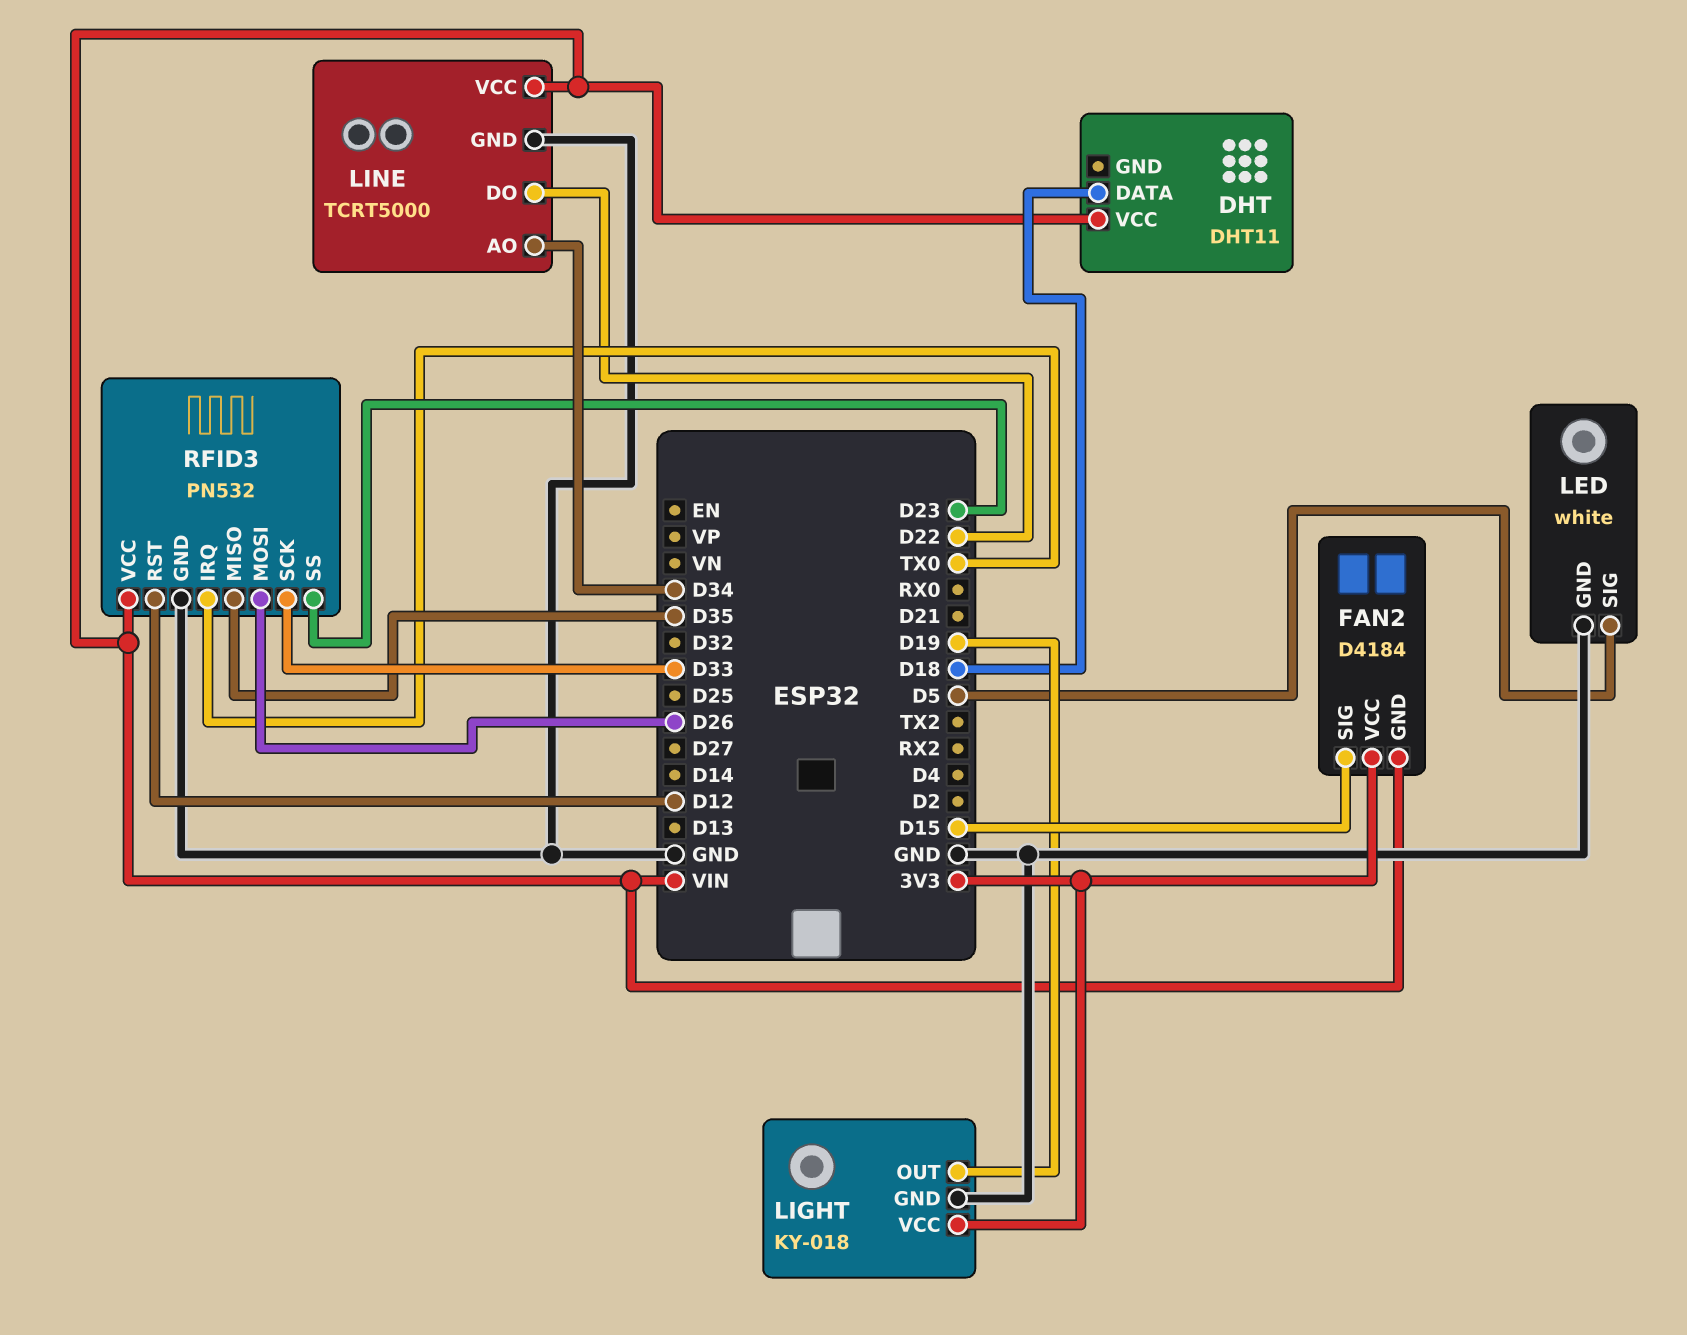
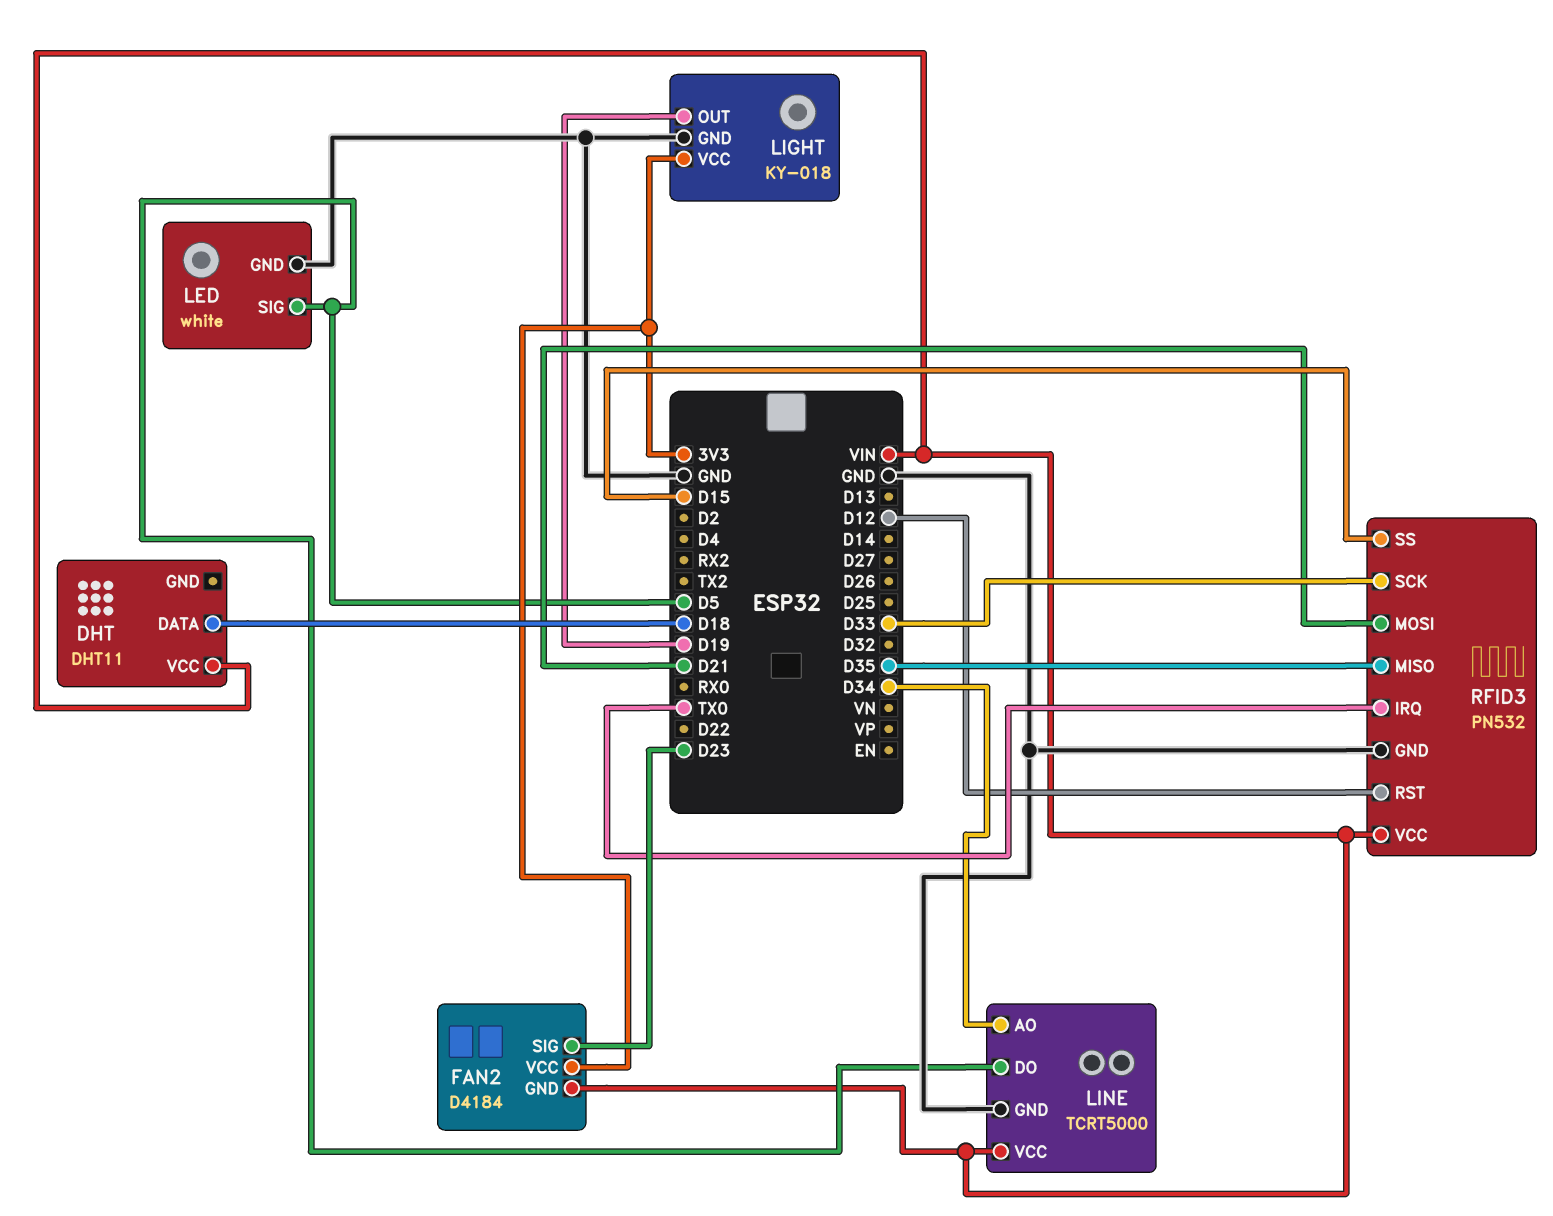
FAN2 pin SIG: D15 -> D23
LINE pin DO: D22 -> D5
RFID3 pin MOSI: D26 -> D21
RFID3 pin SS: D23 -> D15

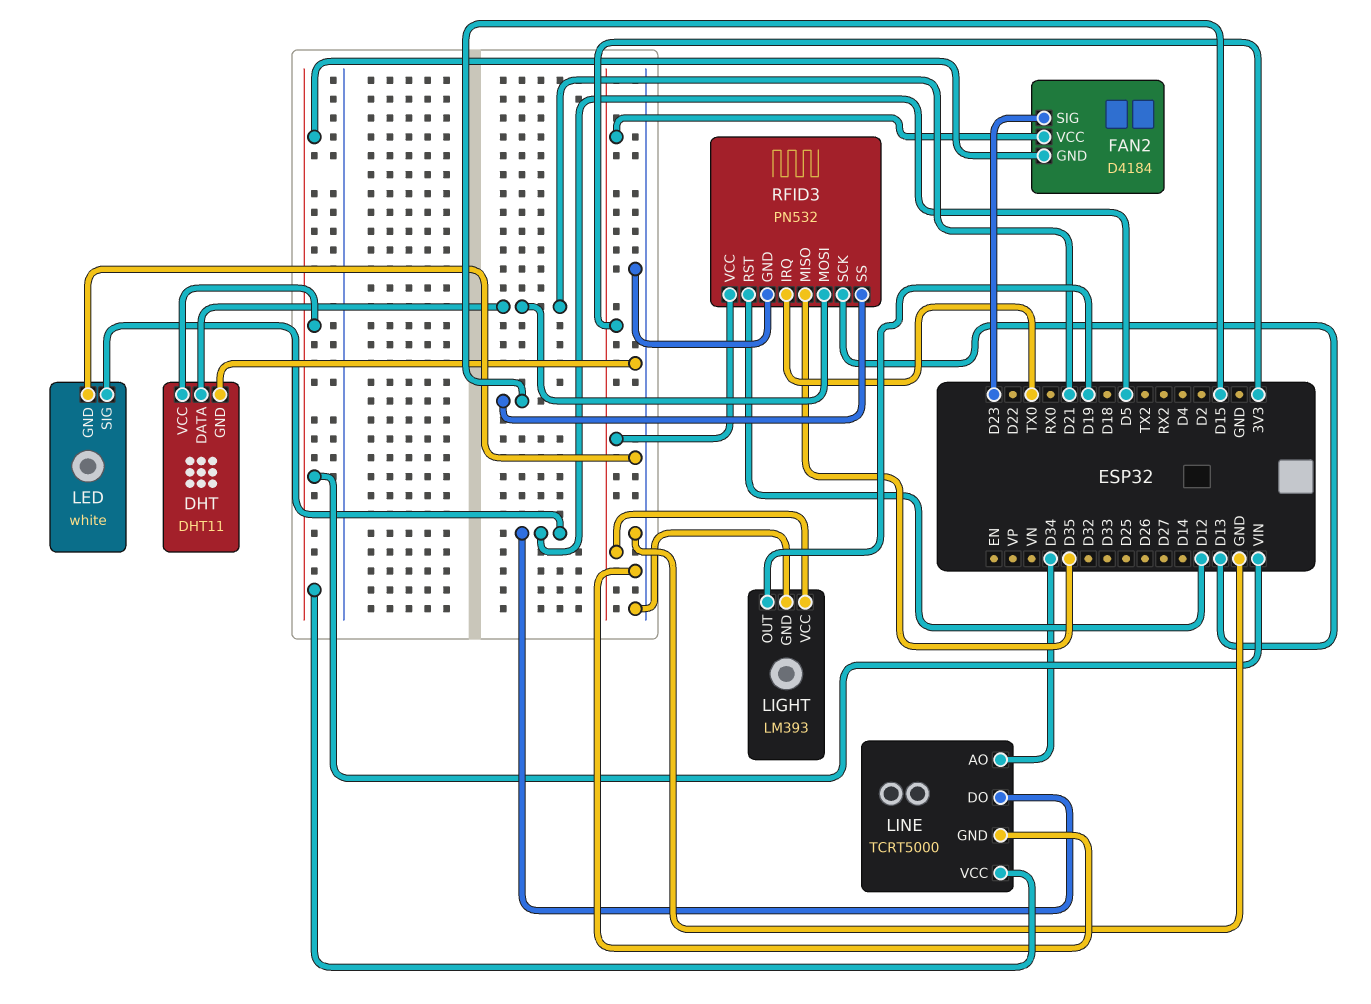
DHT pin DATA: D18 -> D21
DHT pin GND: none -> GND
LIGHT: KY-018 -> LM393
RFID3 pin SCK: D33 -> D13
RFID3 pin VCC: VIN -> 3V3

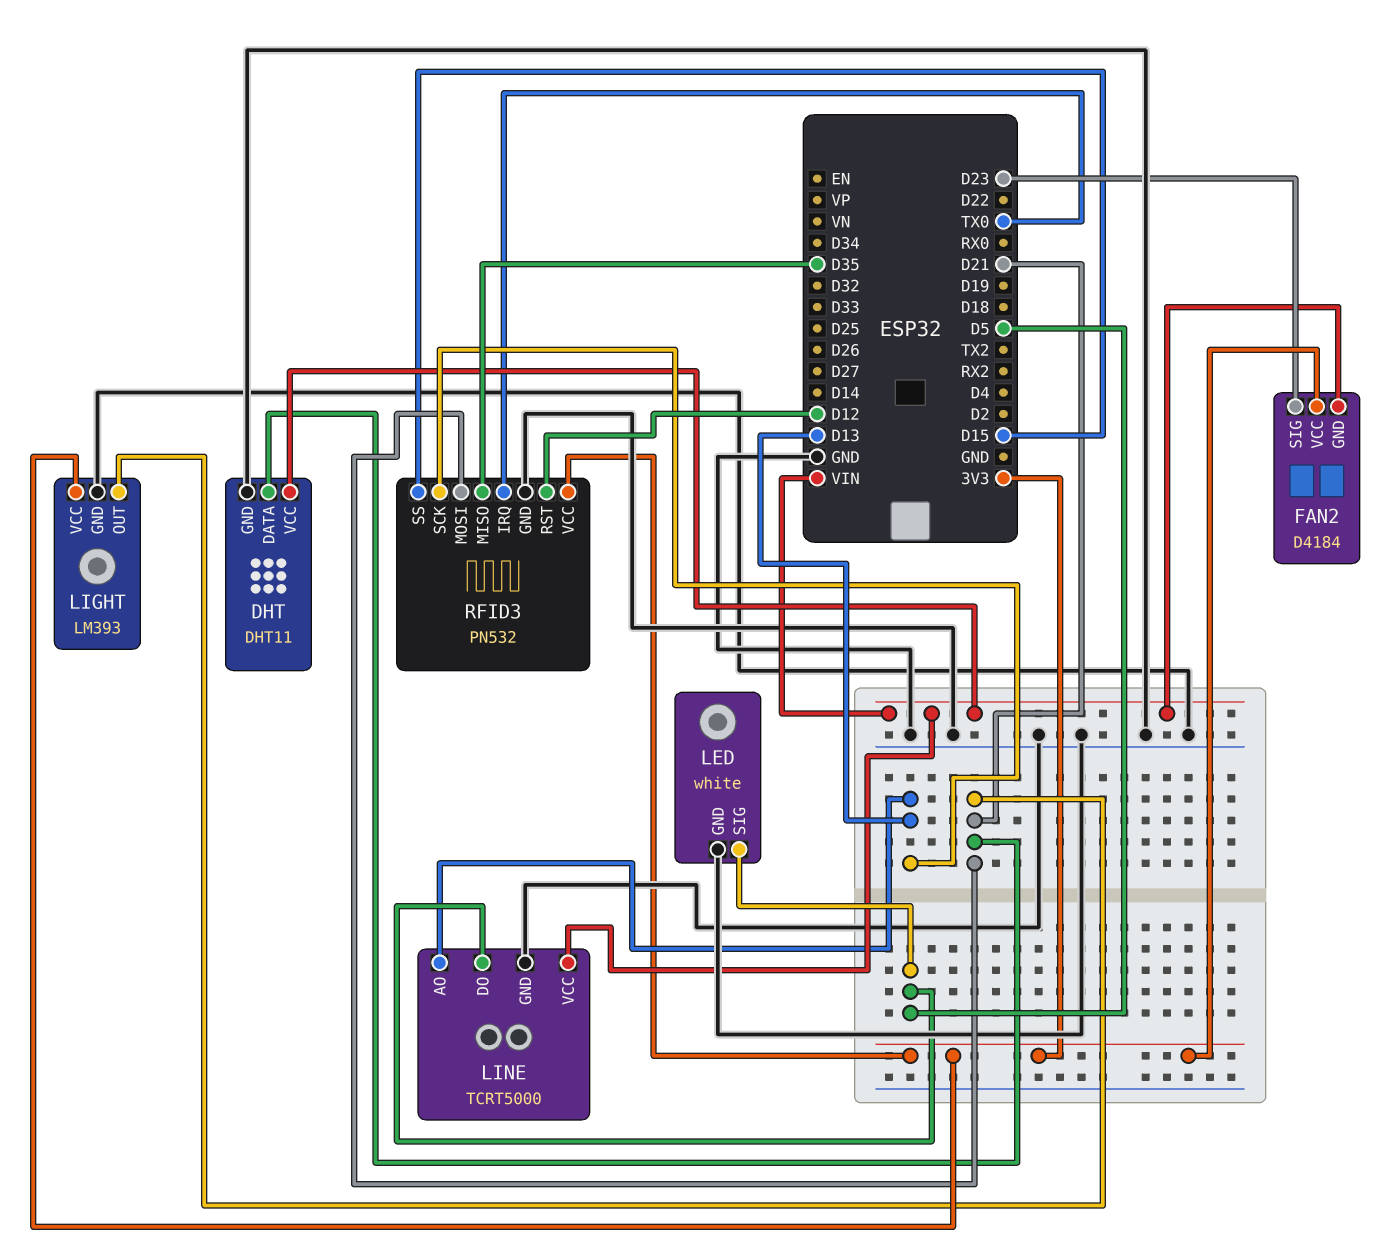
LIGHT pin OUT: D19 -> D21
LINE pin AO: D34 -> D13

